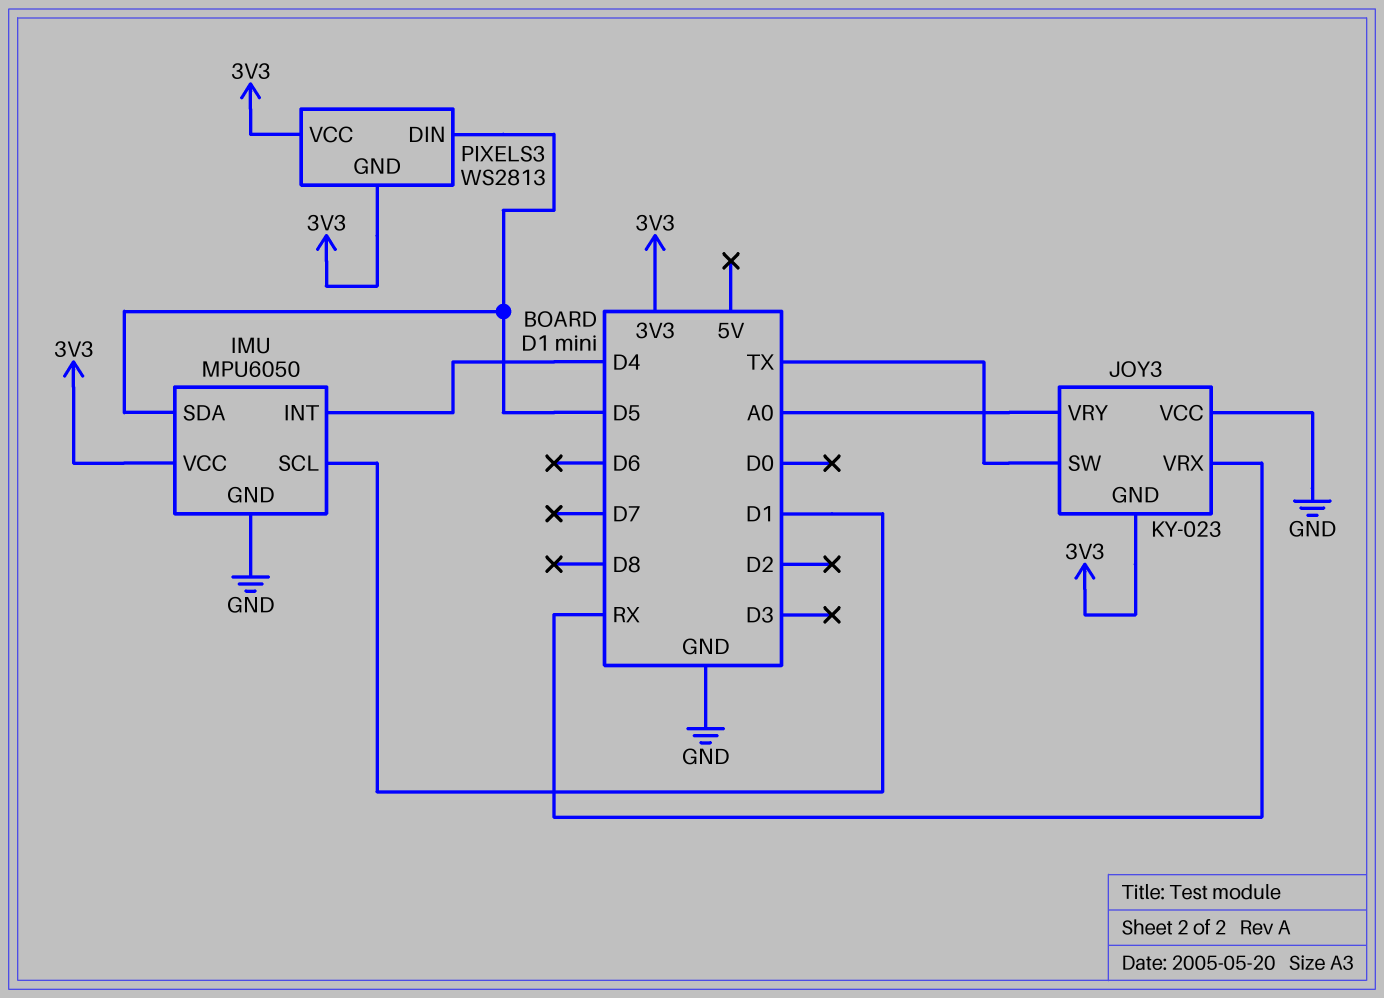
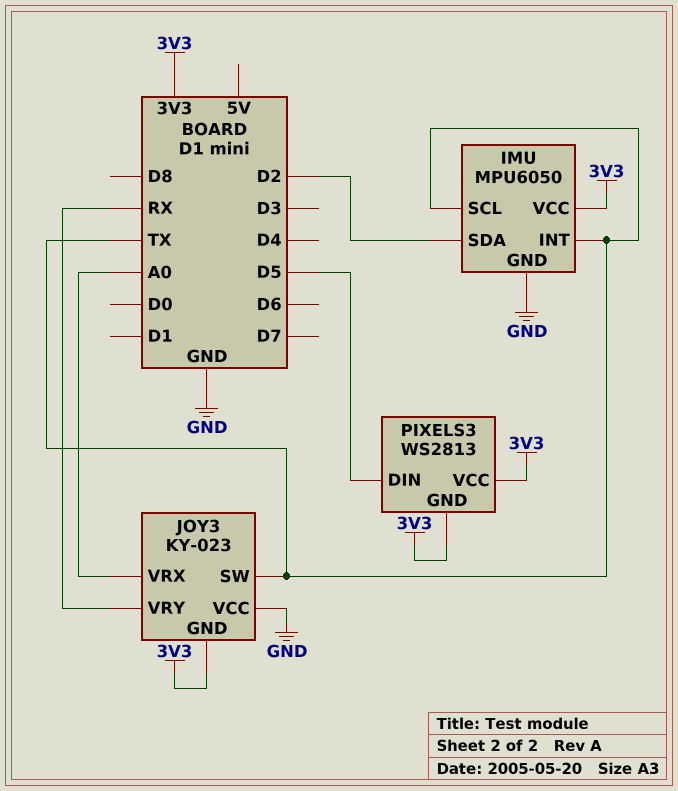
IMU pin INT: D4 -> TX
IMU pin SCL: D1 -> TX
IMU pin SDA: D5 -> D2
JOY3 pin VRX: RX -> A0
JOY3 pin VRY: A0 -> RX

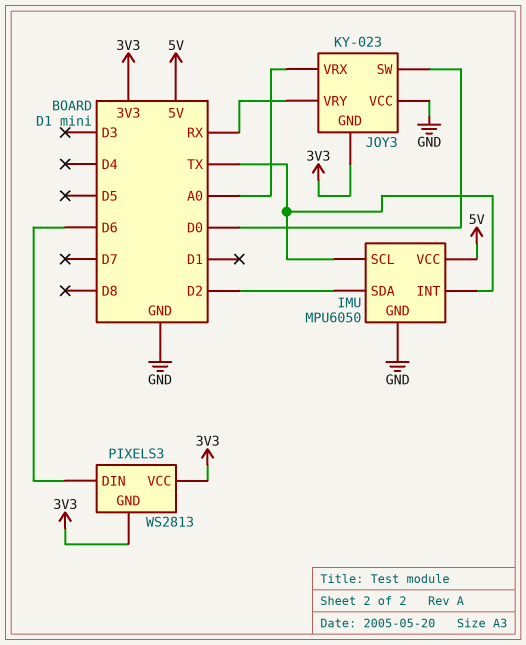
IMU pin VCC: 3V3 -> 5V
JOY3 pin SW: TX -> D0
PIXELS3 pin DIN: D5 -> D6

